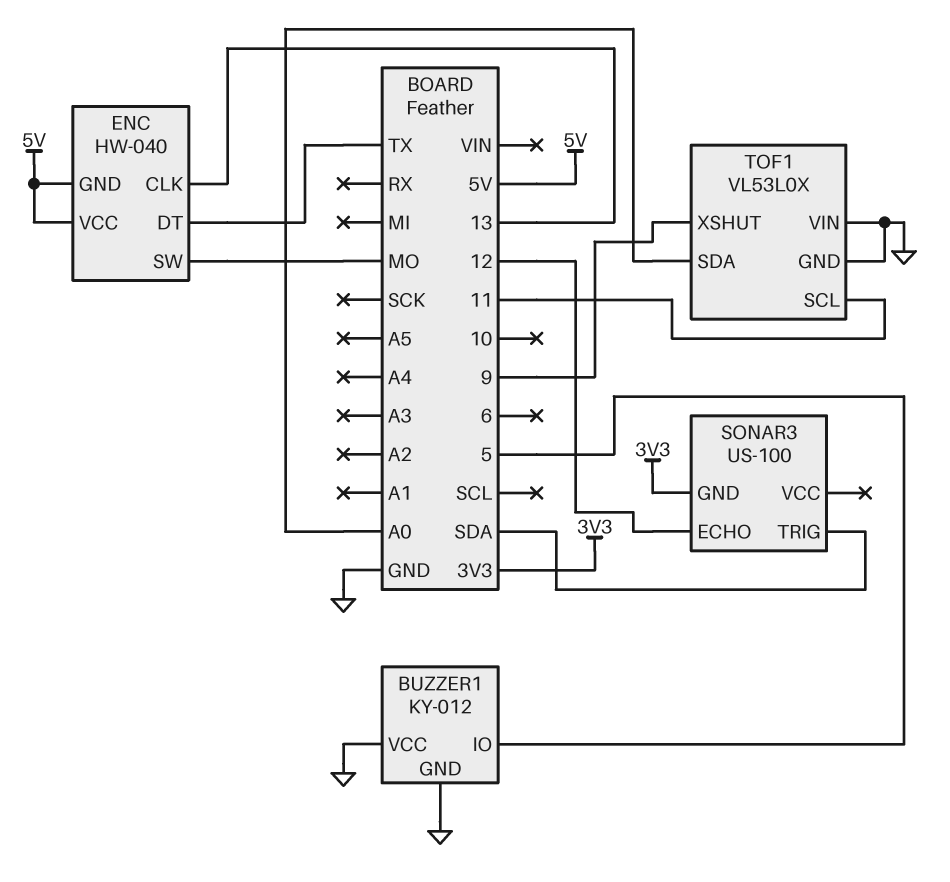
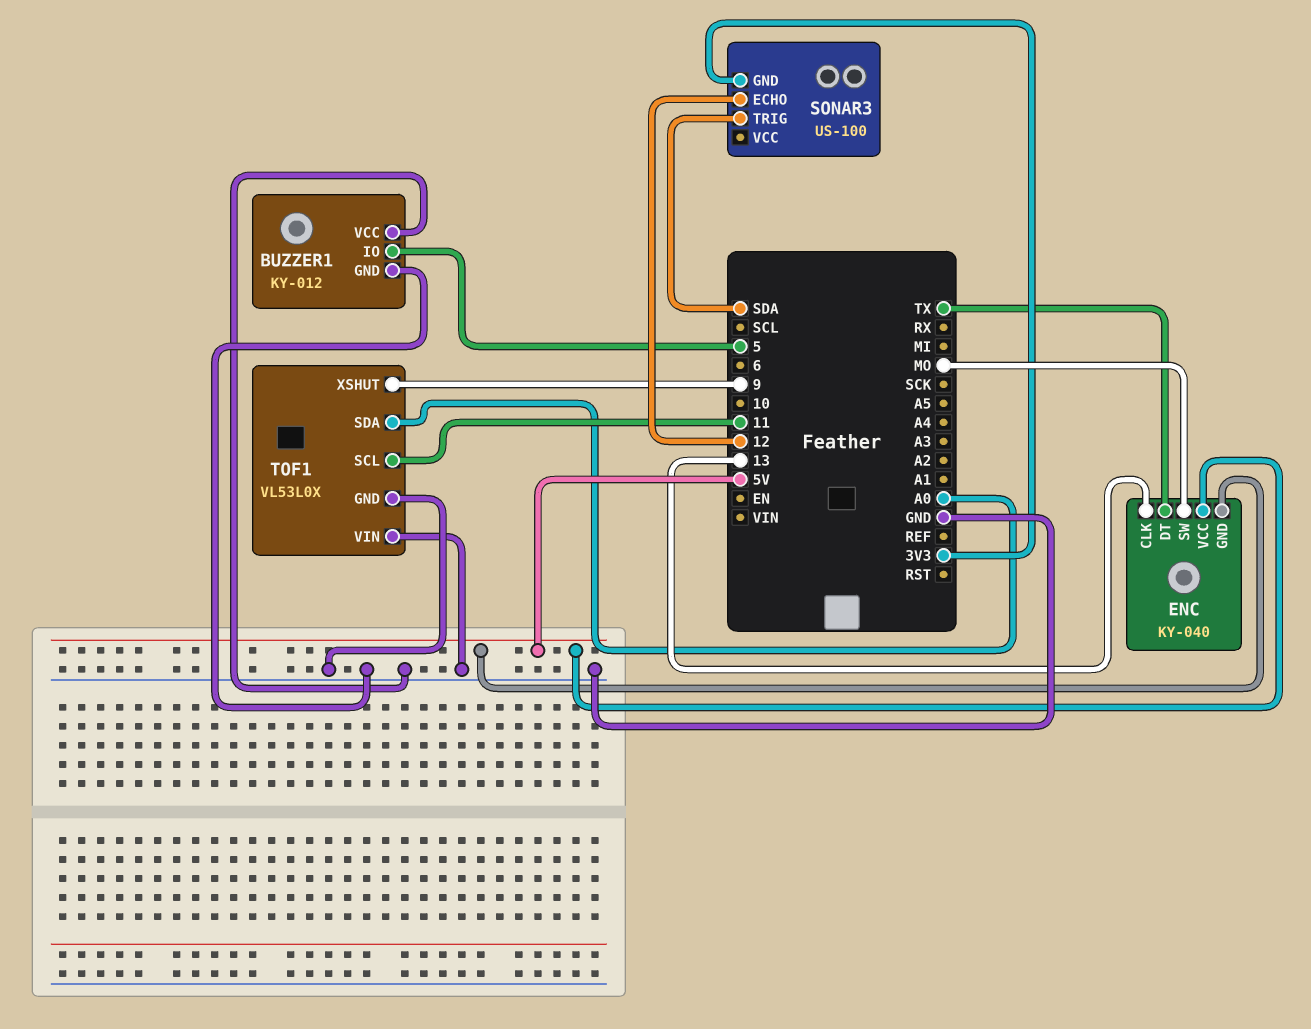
ENC: HW-040 -> KY-040

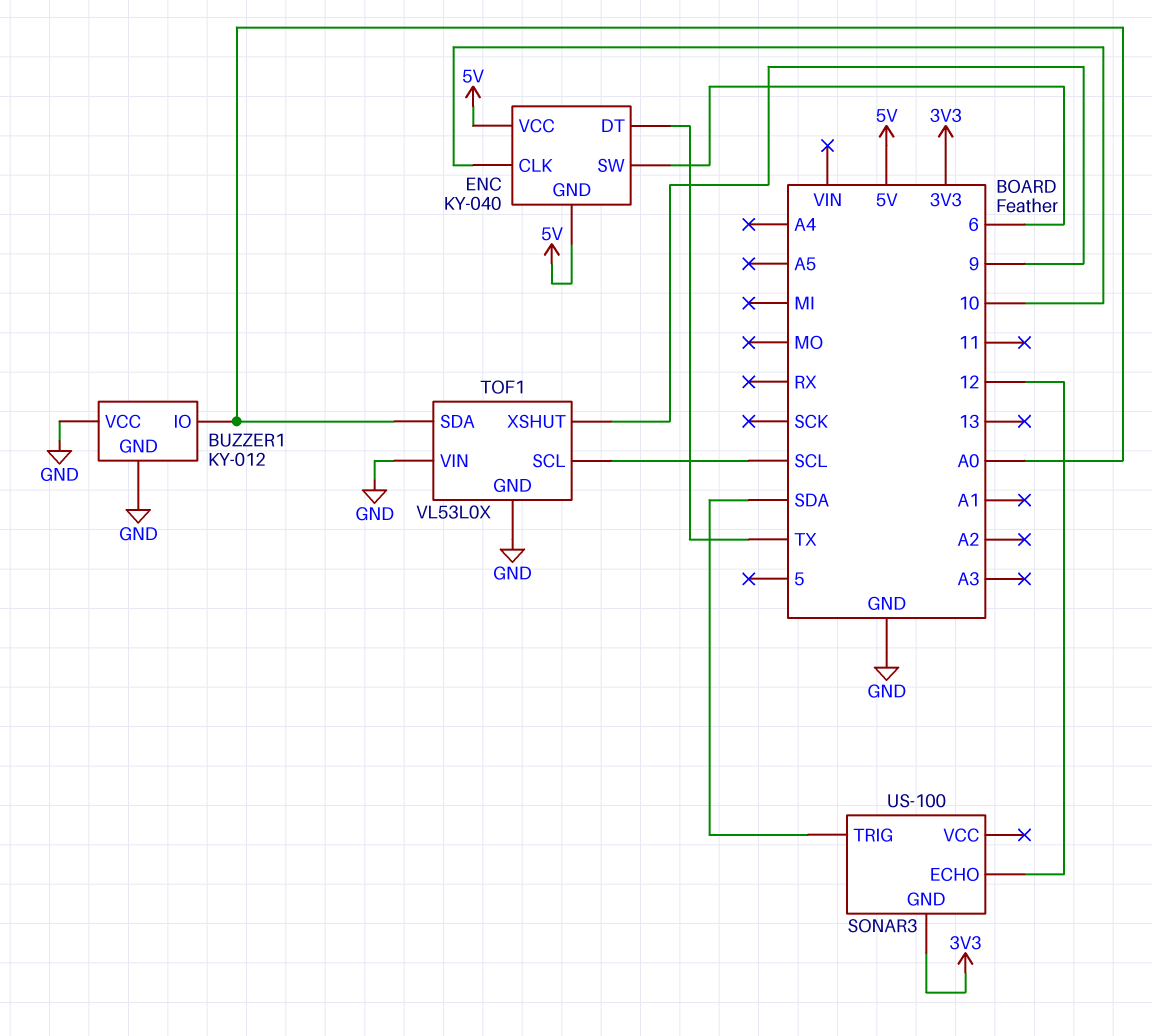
BUZZER1 pin IO: 5 -> A0
ENC pin CLK: 13 -> 10
ENC pin SW: MO -> 6
TOF1 pin SCL: 11 -> SCL

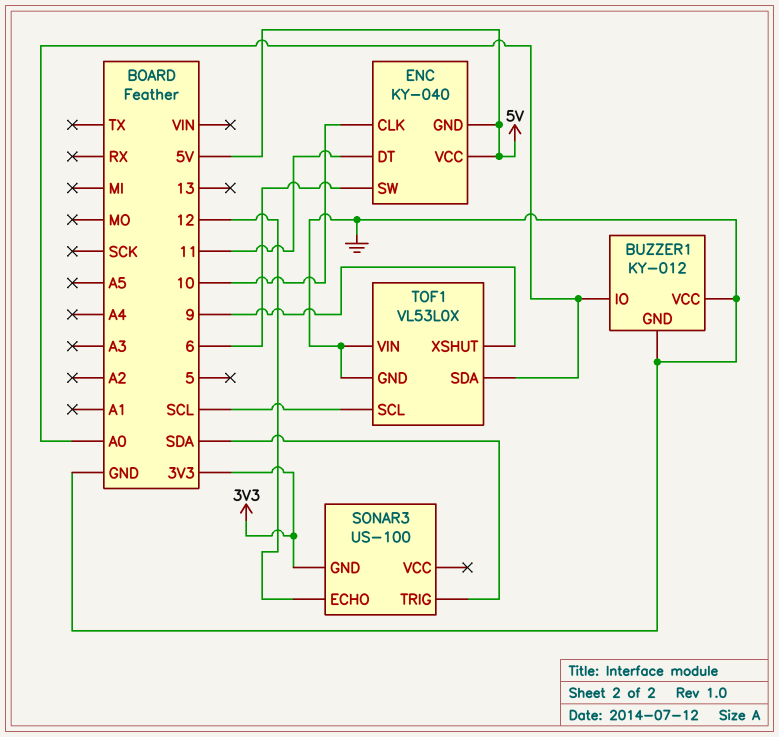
ENC pin DT: TX -> 11

